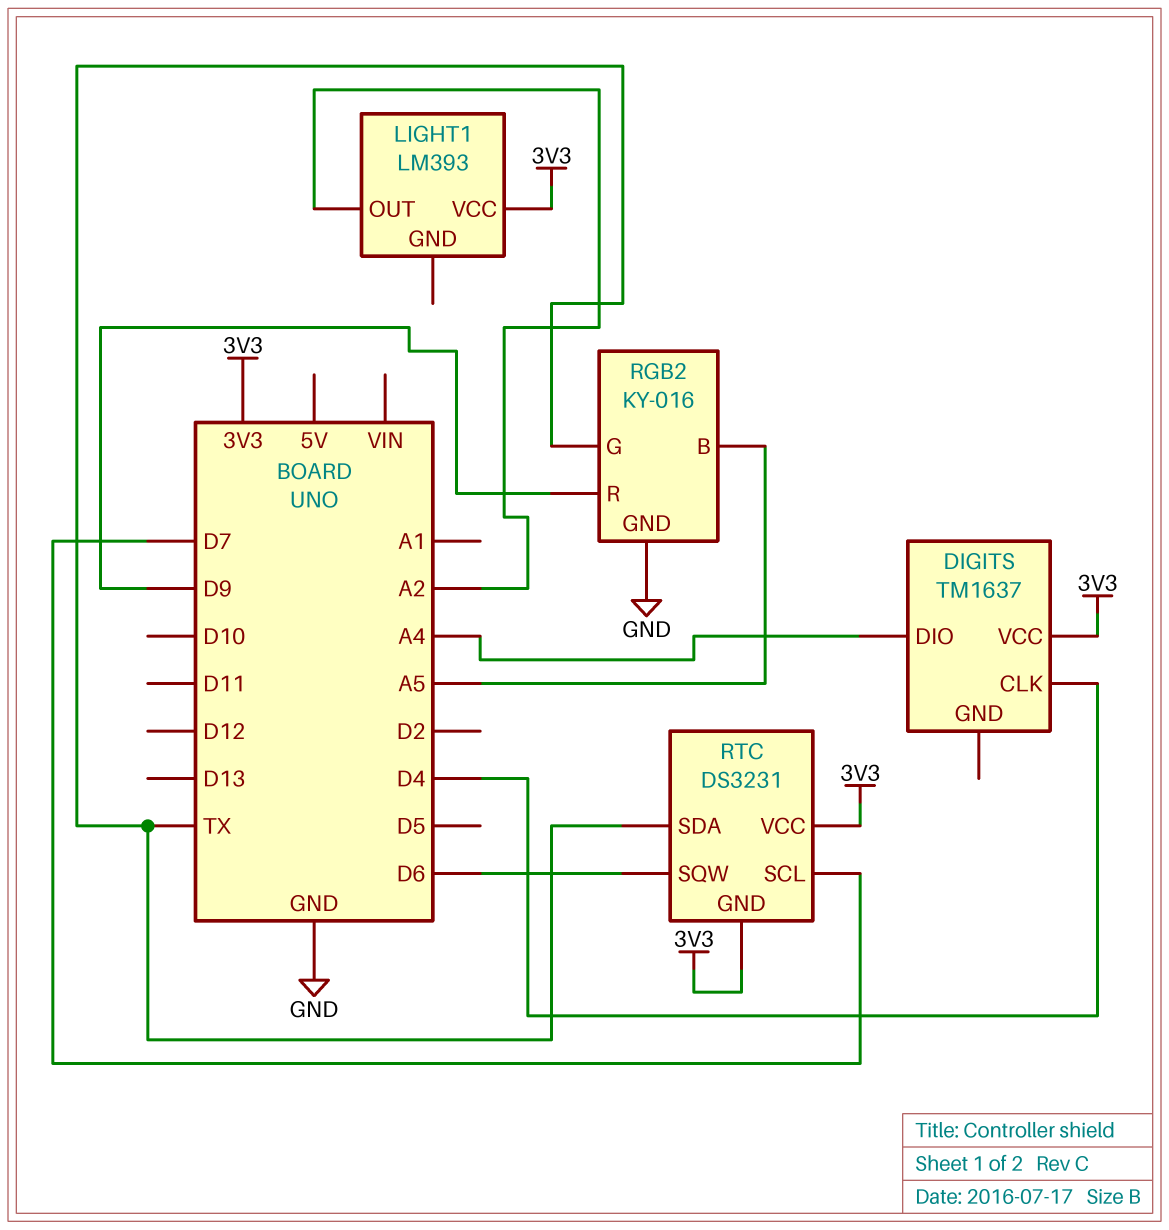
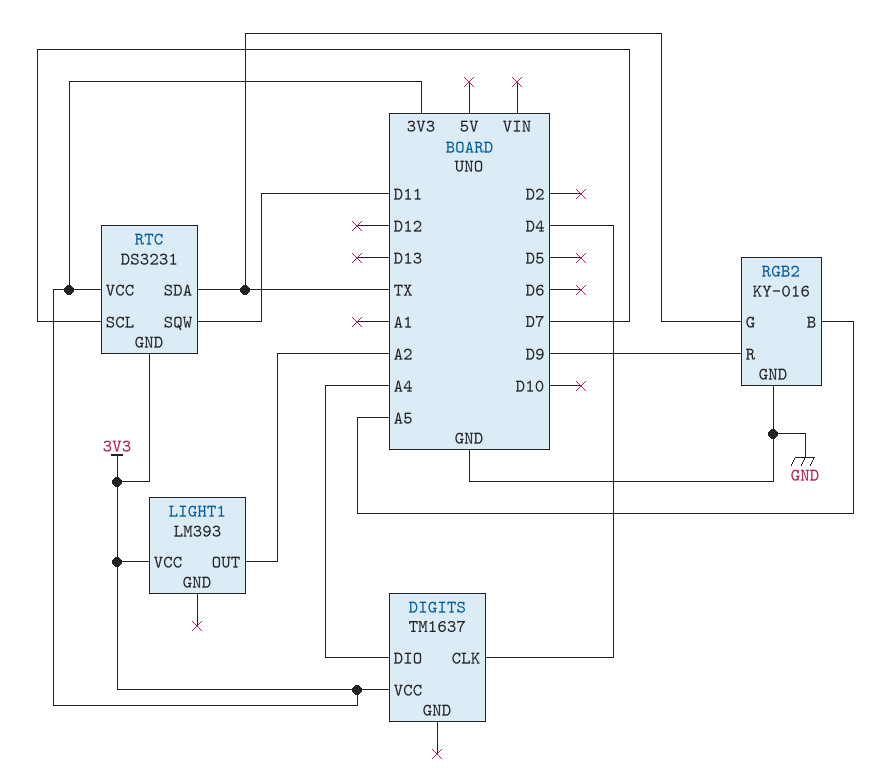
RTC pin SQW: D6 -> D11

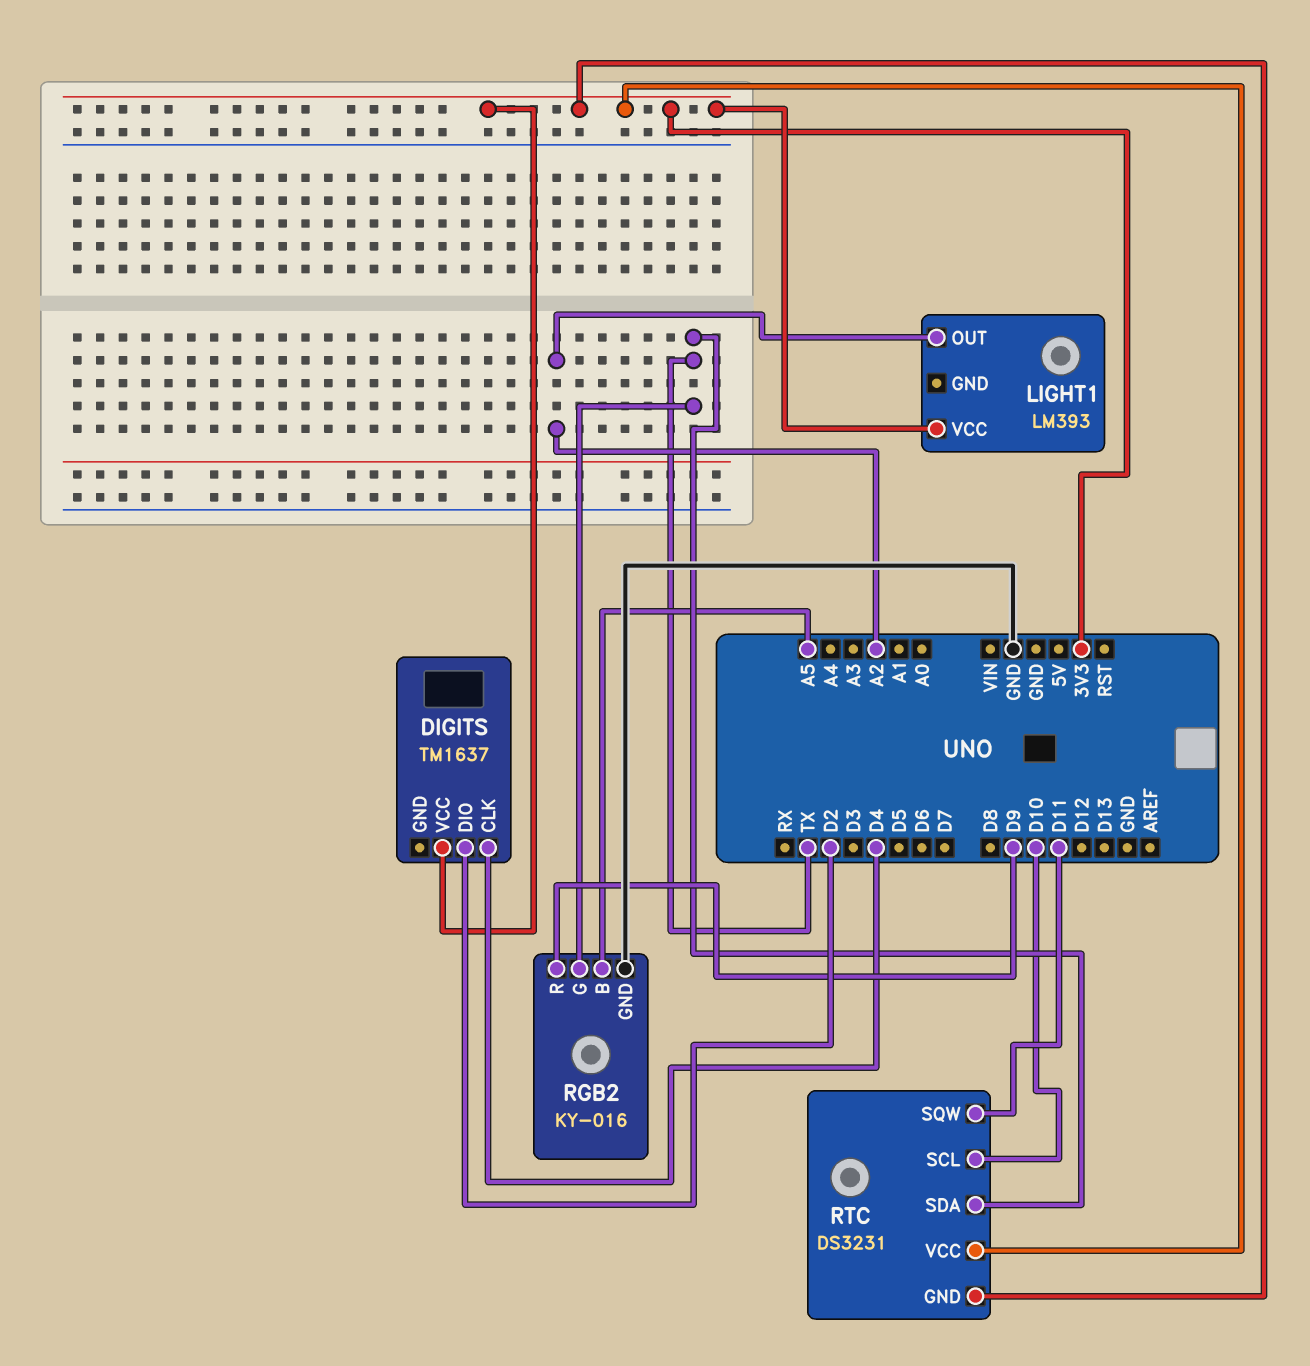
DIGITS pin DIO: A4 -> D2
RTC pin SCL: D7 -> D10

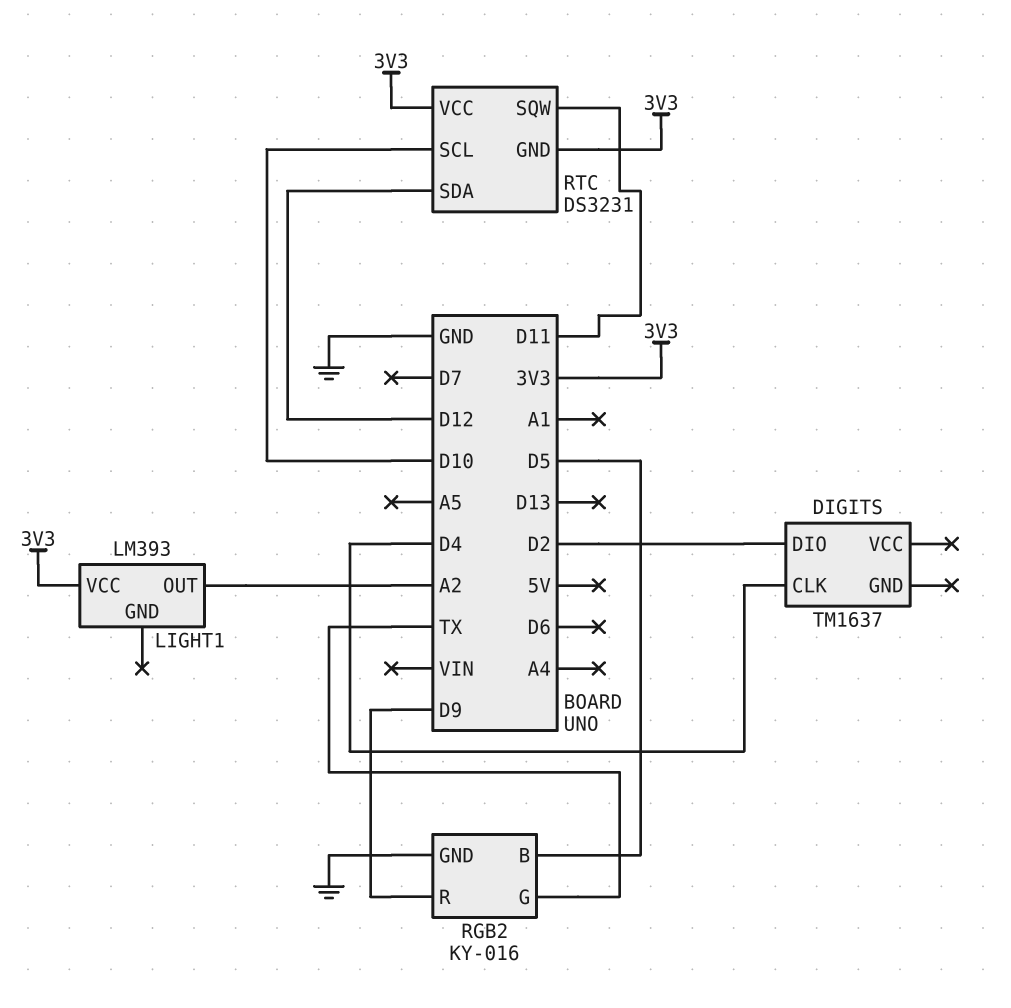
DIGITS pin VCC: 3V3 -> none
RGB2 pin B: A5 -> D5
RTC pin SDA: TX -> D12

